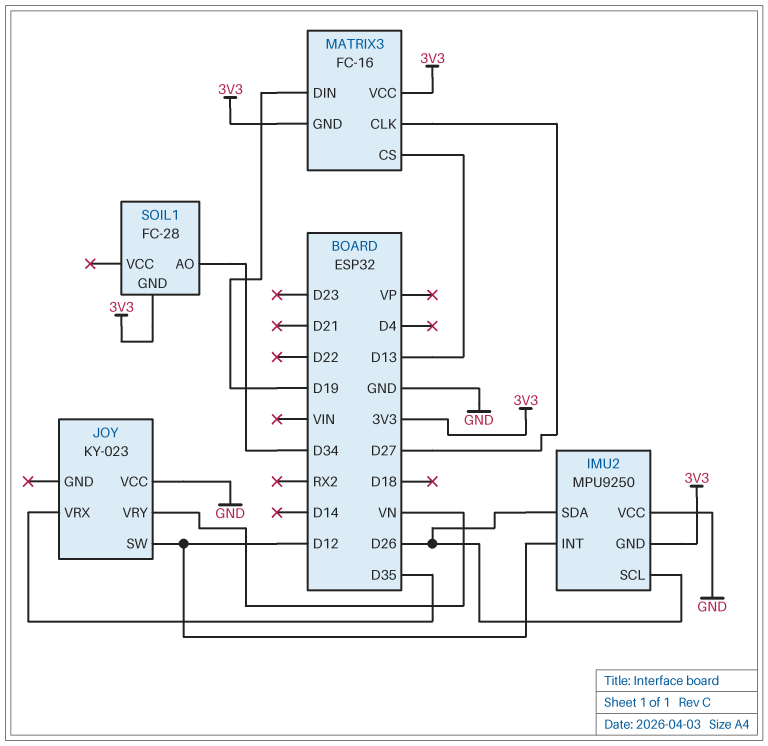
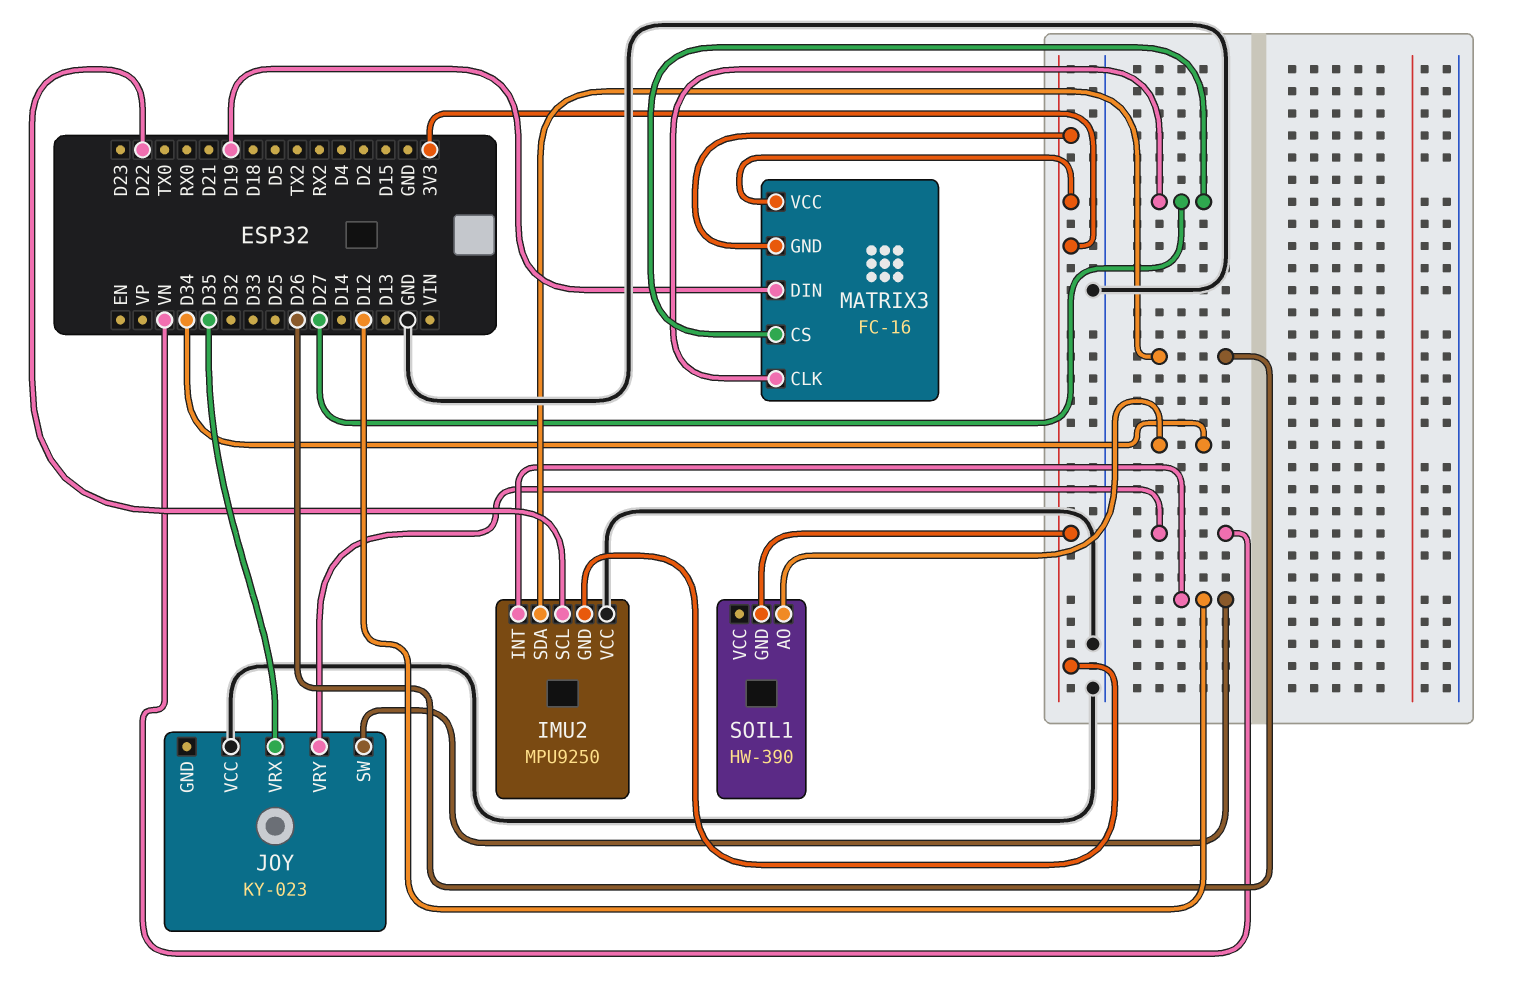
IMU2 pin SCL: D26 -> D22
MATRIX3 pin CS: D13 -> D27
SOIL1: FC-28 -> HW-390

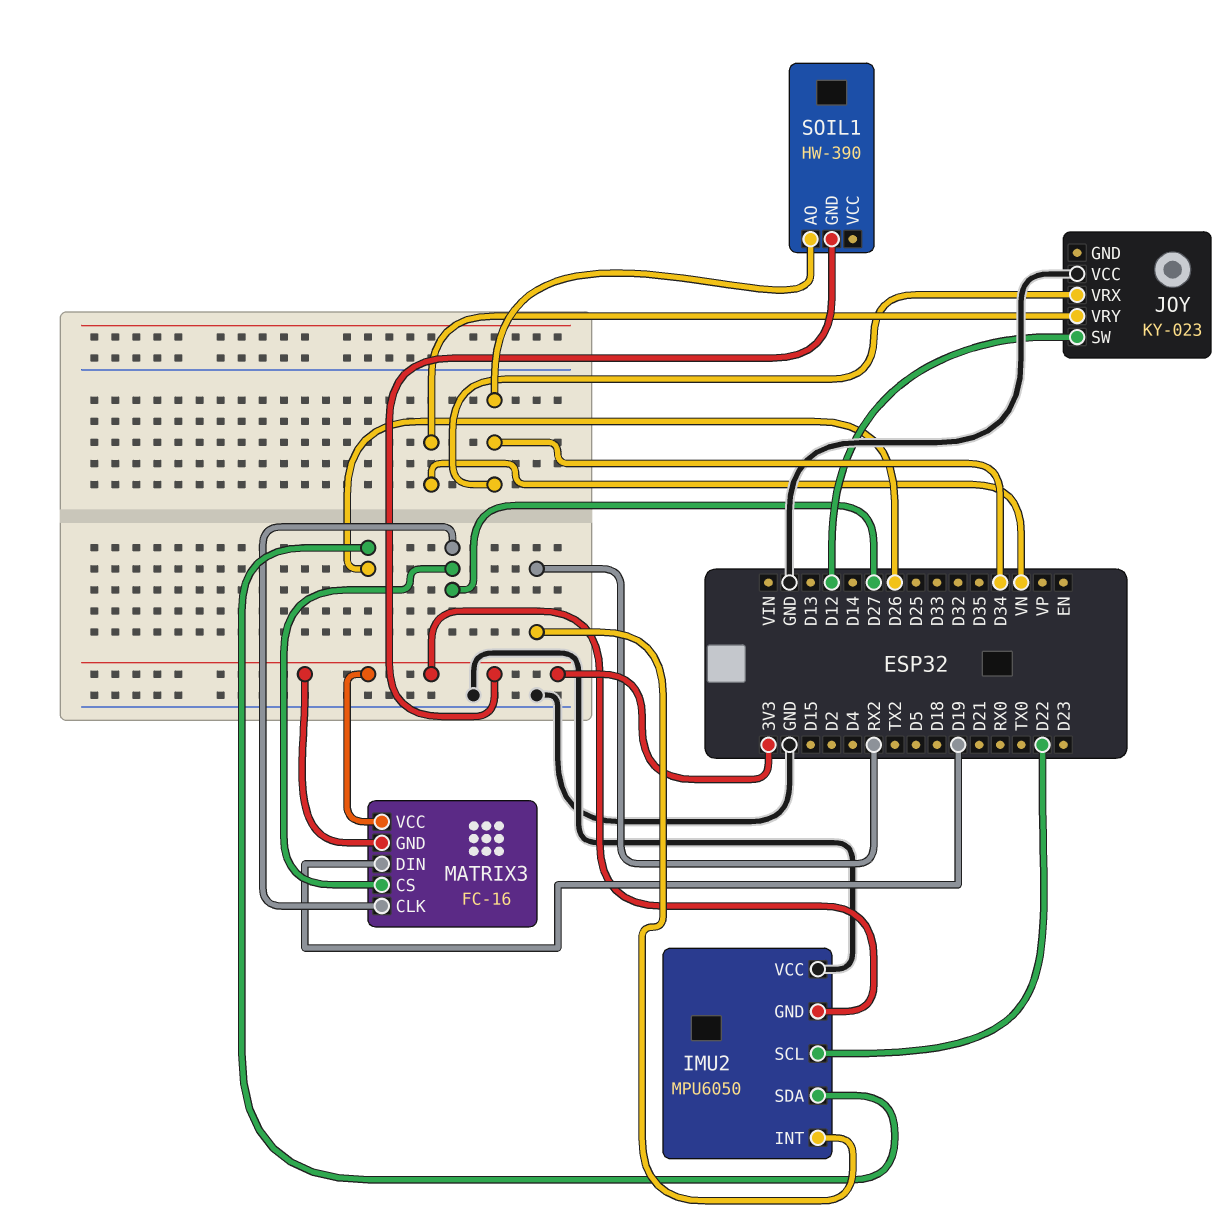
IMU2: MPU9250 -> MPU6050
IMU2 pin INT: D12 -> RX2
JOY pin VRX: D35 -> D34

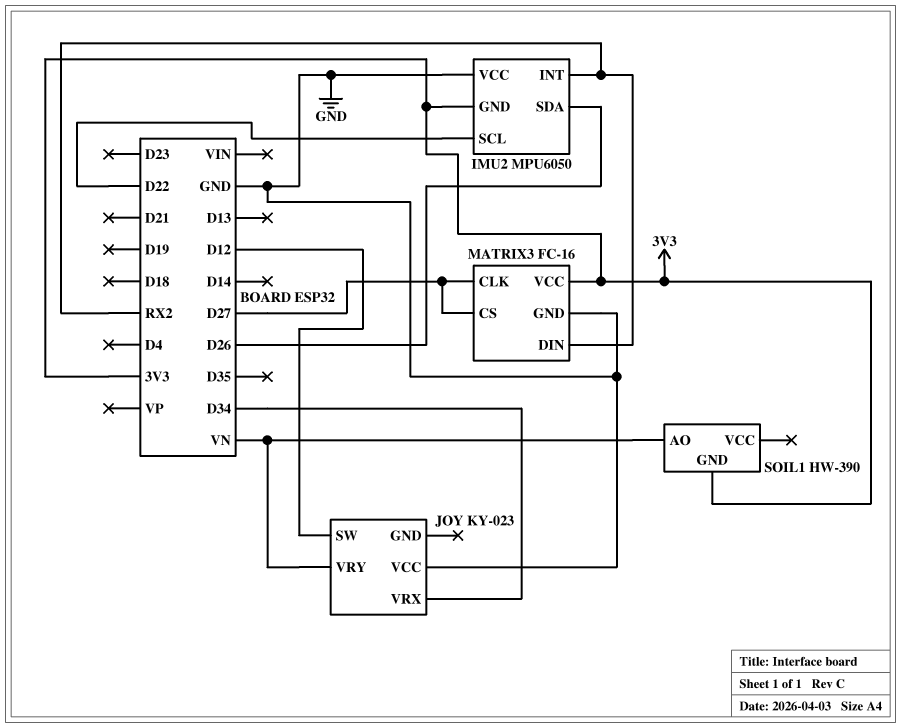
MATRIX3 pin DIN: D19 -> RX2
MATRIX3 pin GND: 3V3 -> GND
SOIL1 pin AO: D34 -> VN

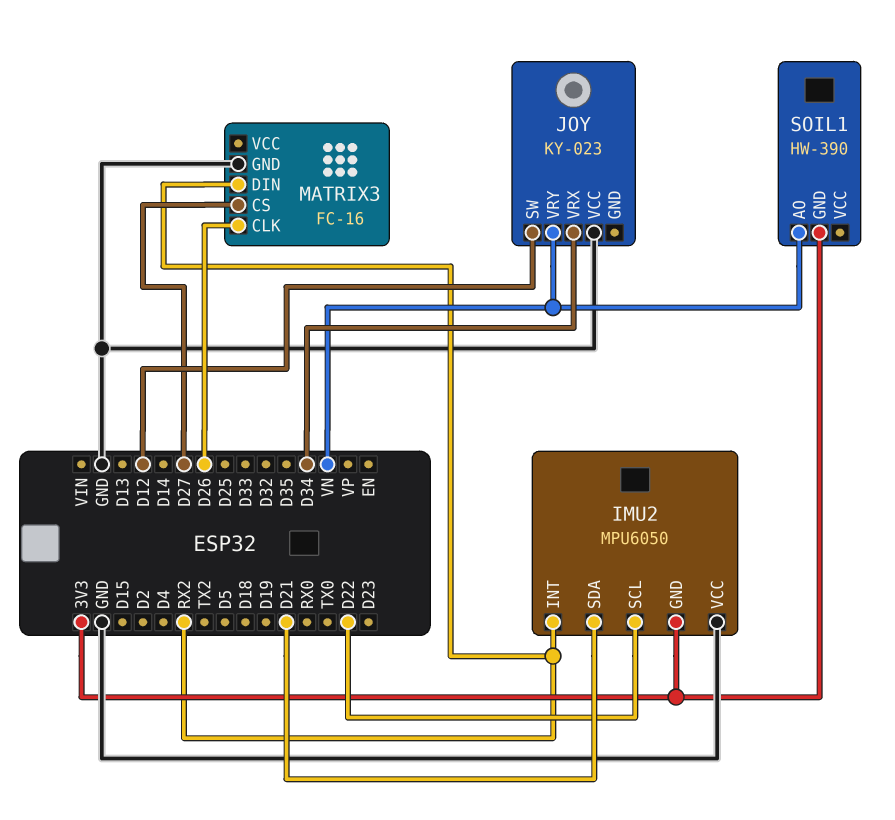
IMU2 pin SDA: D26 -> D21
MATRIX3 pin CLK: D27 -> D26
MATRIX3 pin VCC: 3V3 -> none

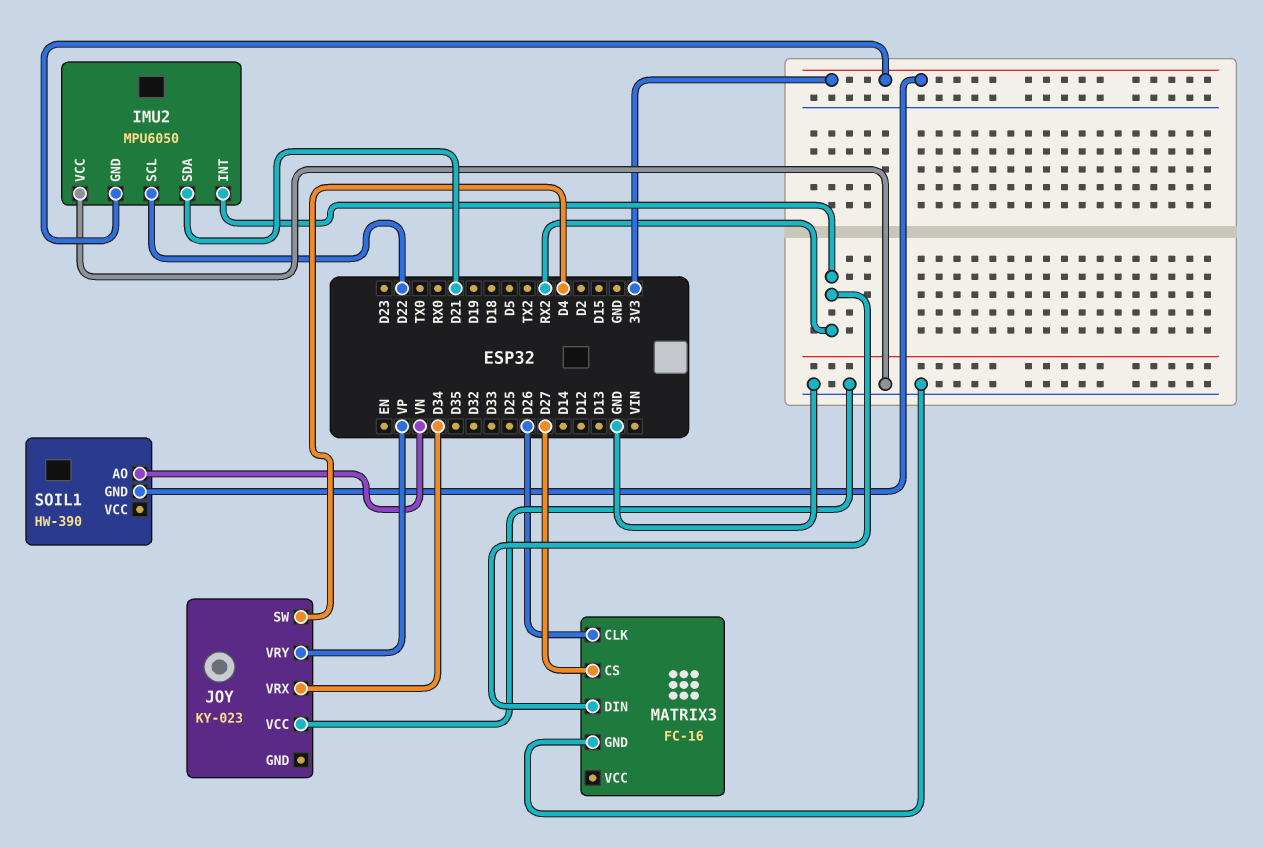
JOY pin SW: D12 -> D4
JOY pin VRY: VN -> VP

